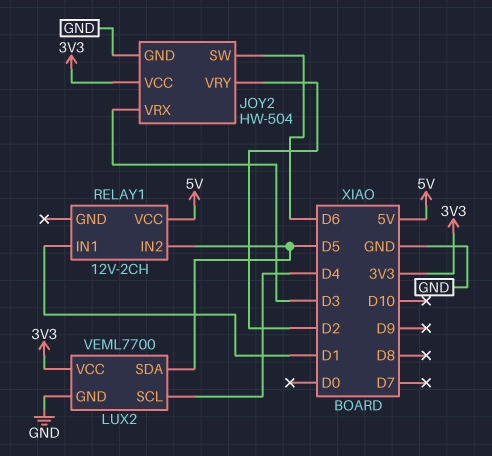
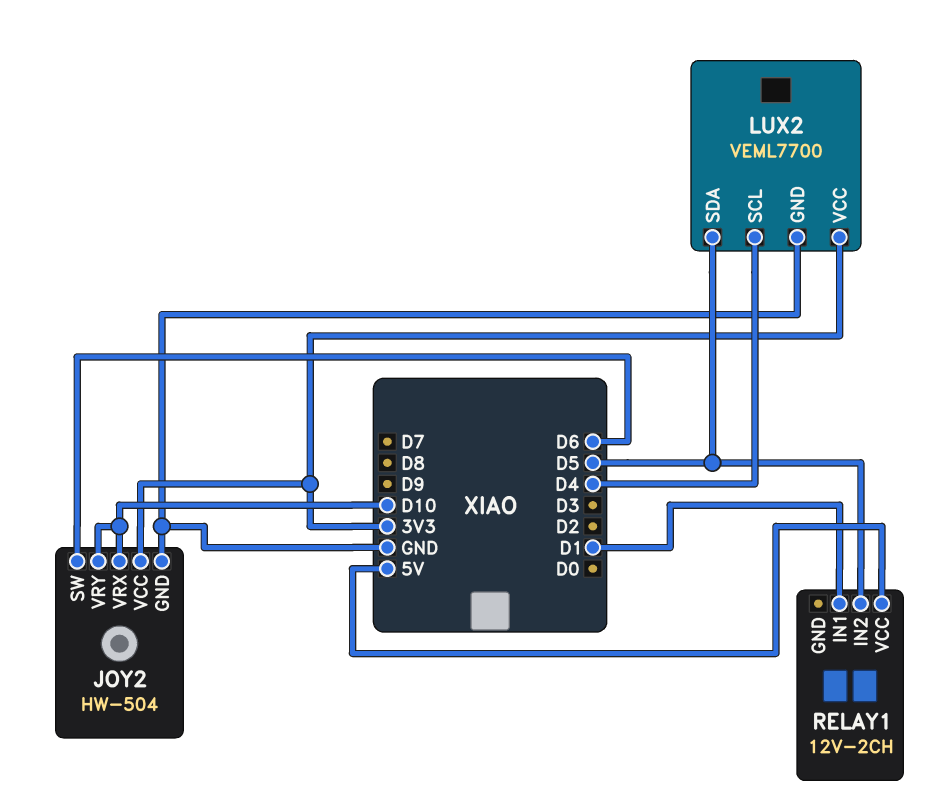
JOY2 pin VRX: D3 -> D10
JOY2 pin VRY: D2 -> D10

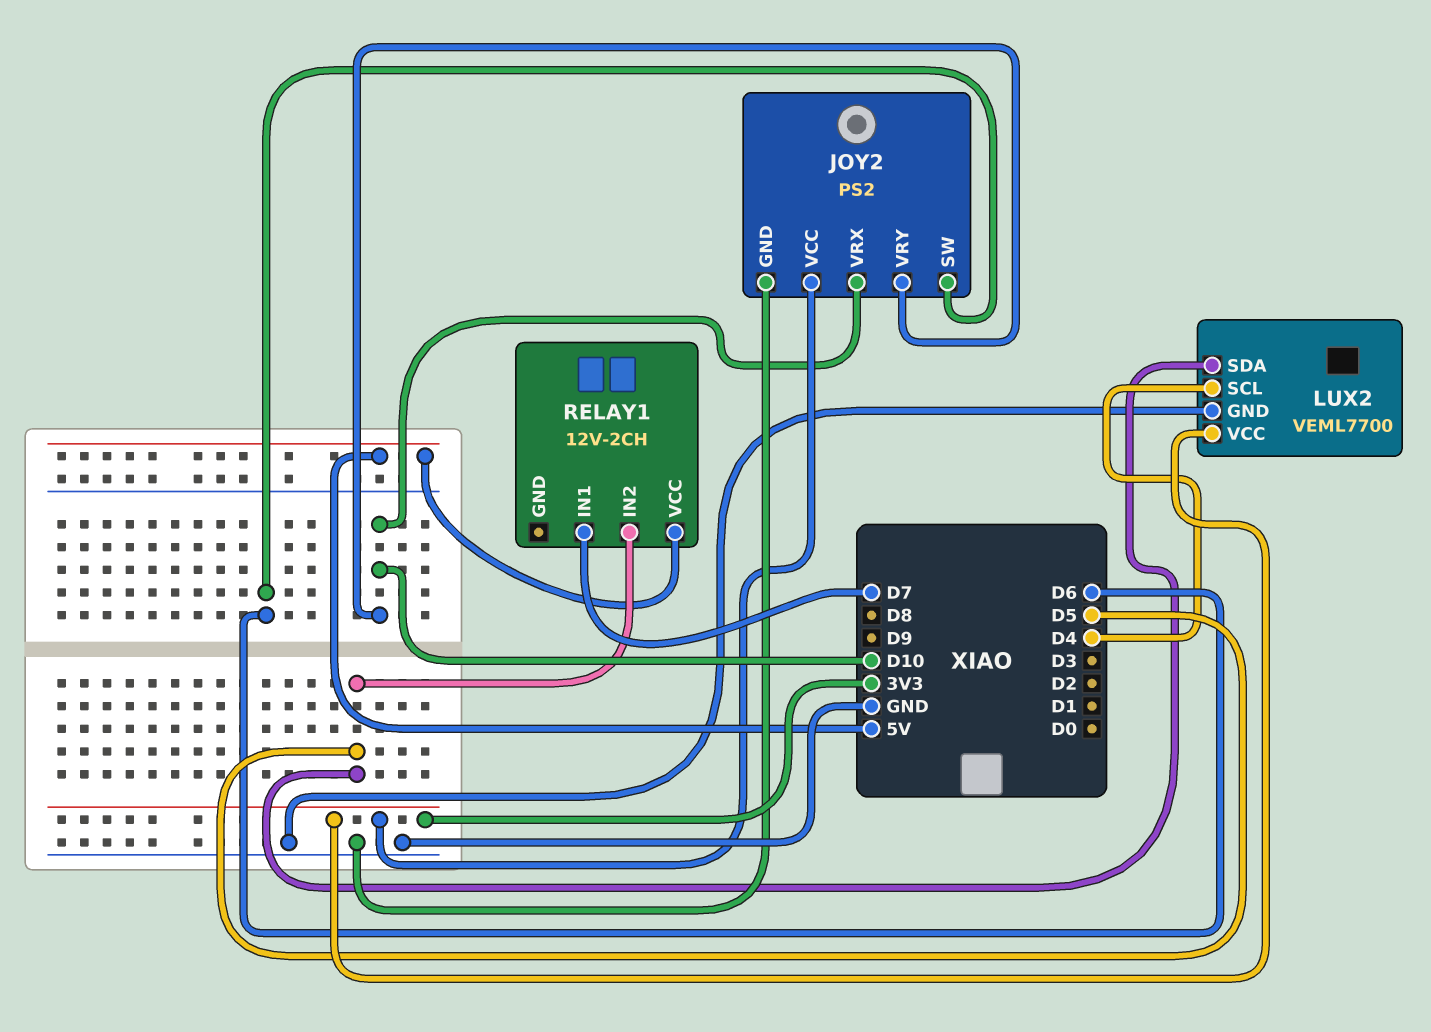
JOY2: HW-504 -> PS2
RELAY1 pin IN1: D1 -> D7

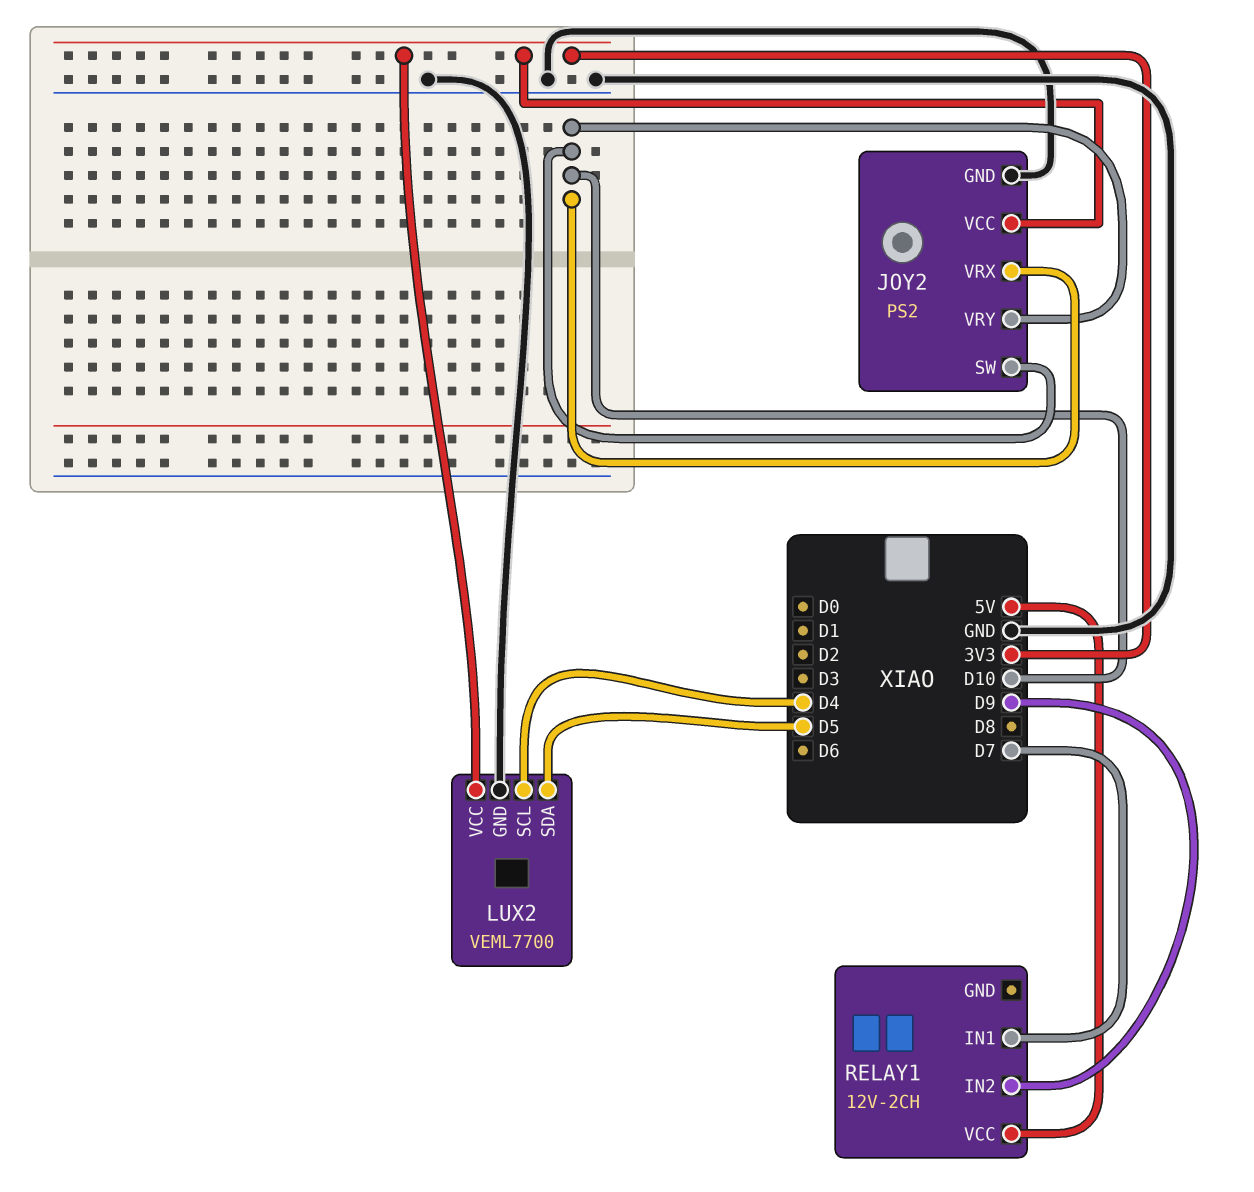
JOY2 pin SW: D6 -> D10
RELAY1 pin IN2: D5 -> D9

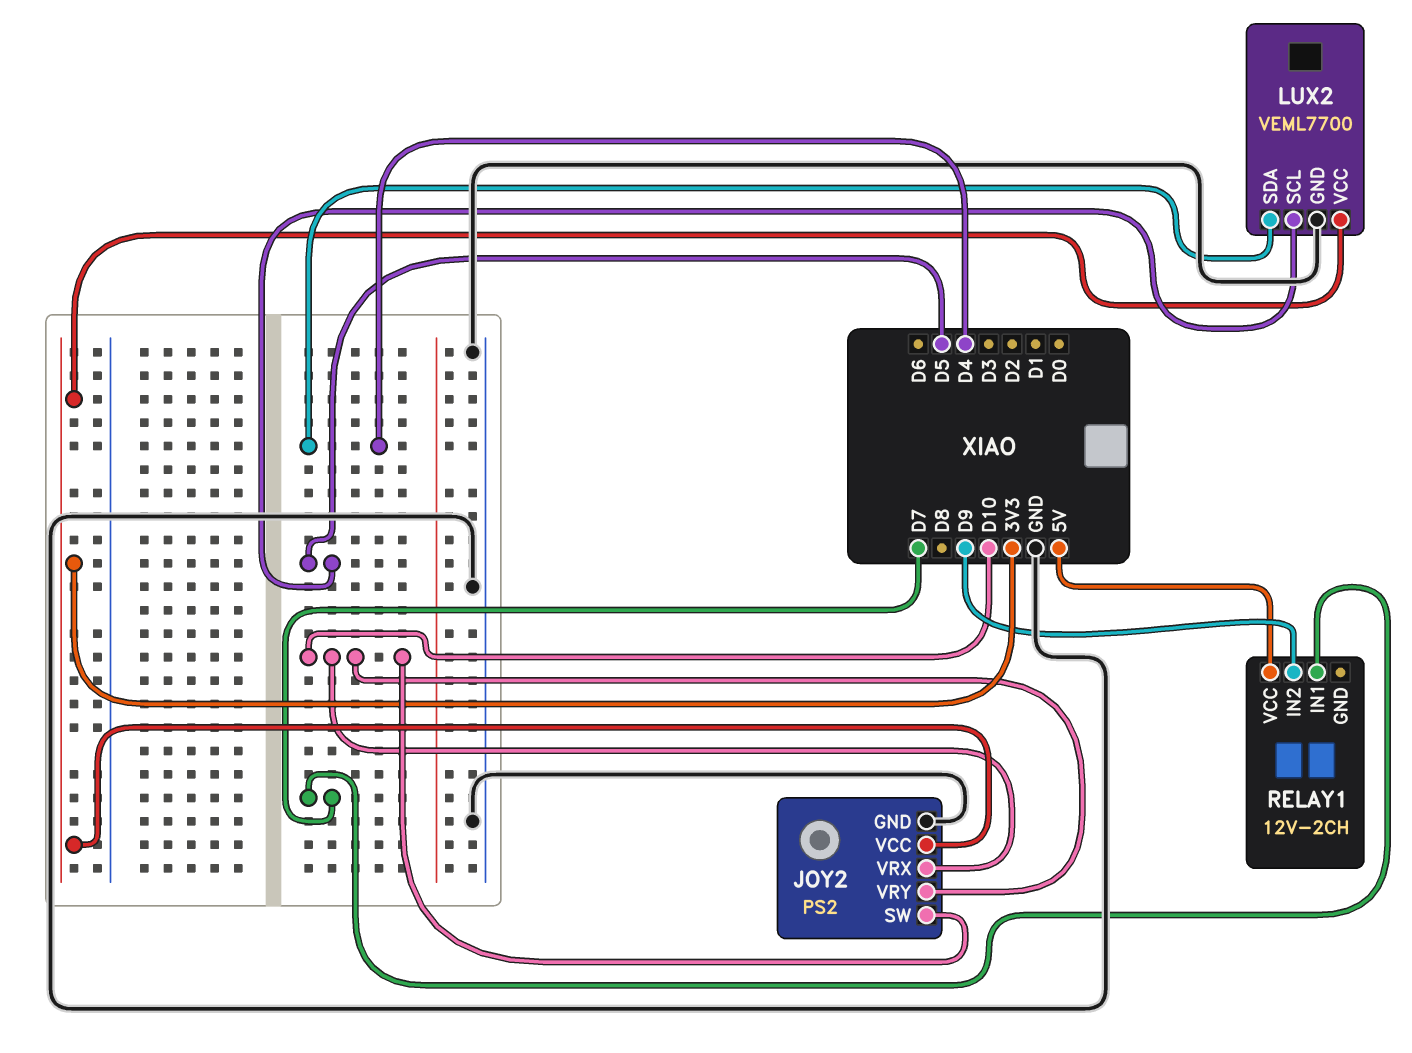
LUX2 pin SCL: D4 -> D5
LUX2 pin SDA: D5 -> D4

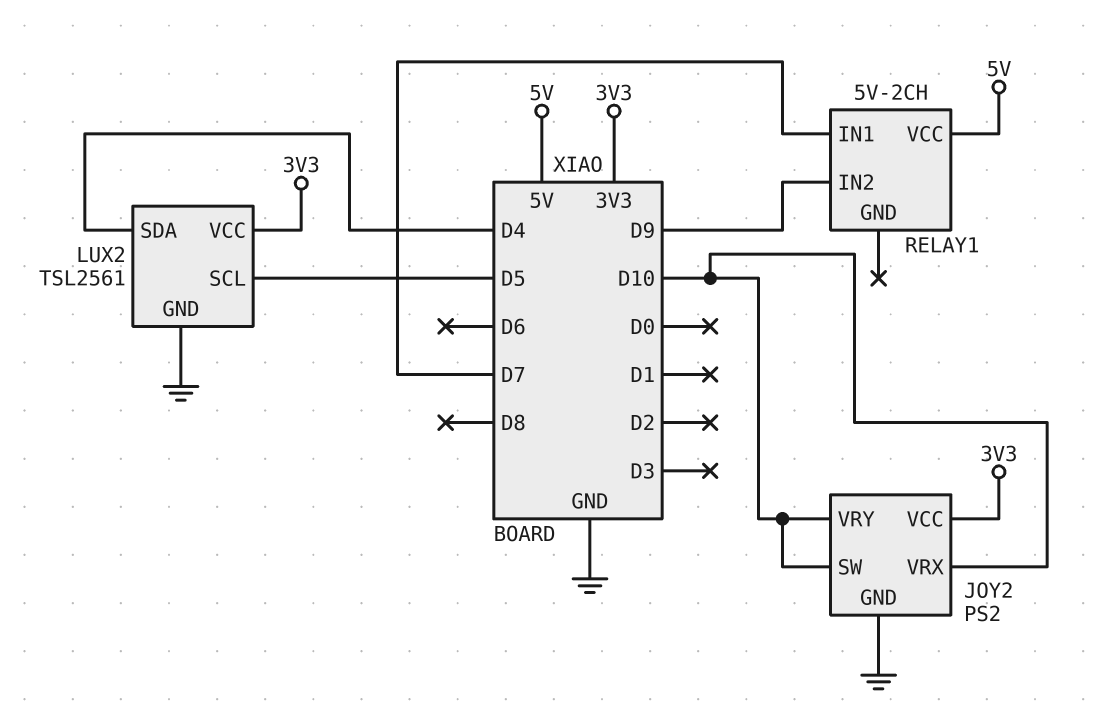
LUX2: VEML7700 -> TSL2561
RELAY1: 12V-2CH -> 5V-2CH

